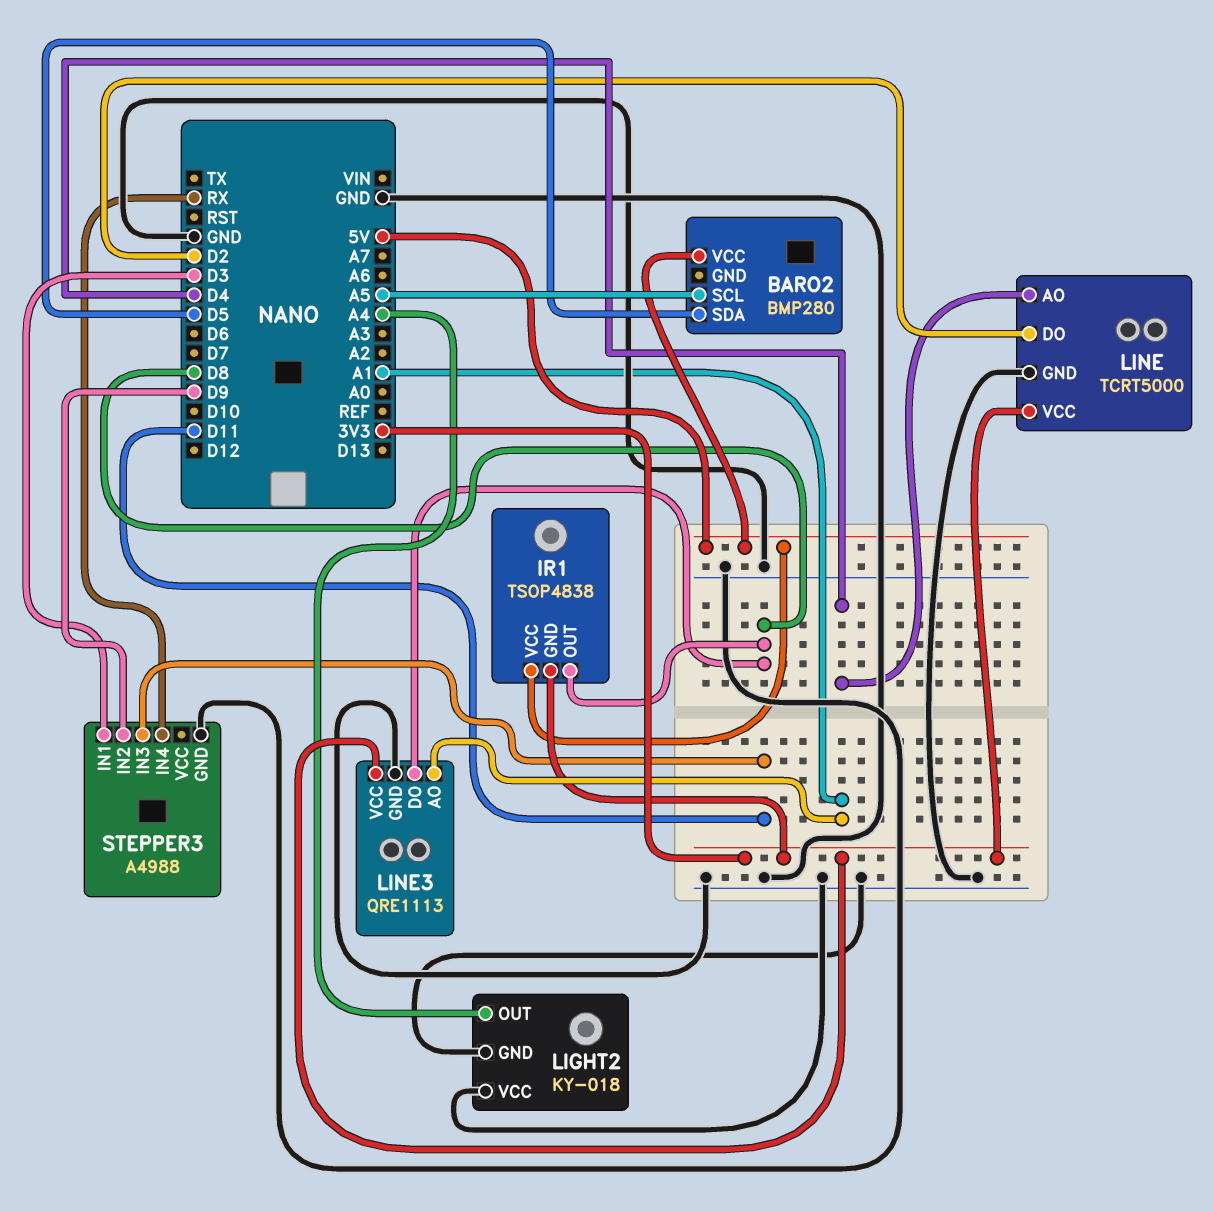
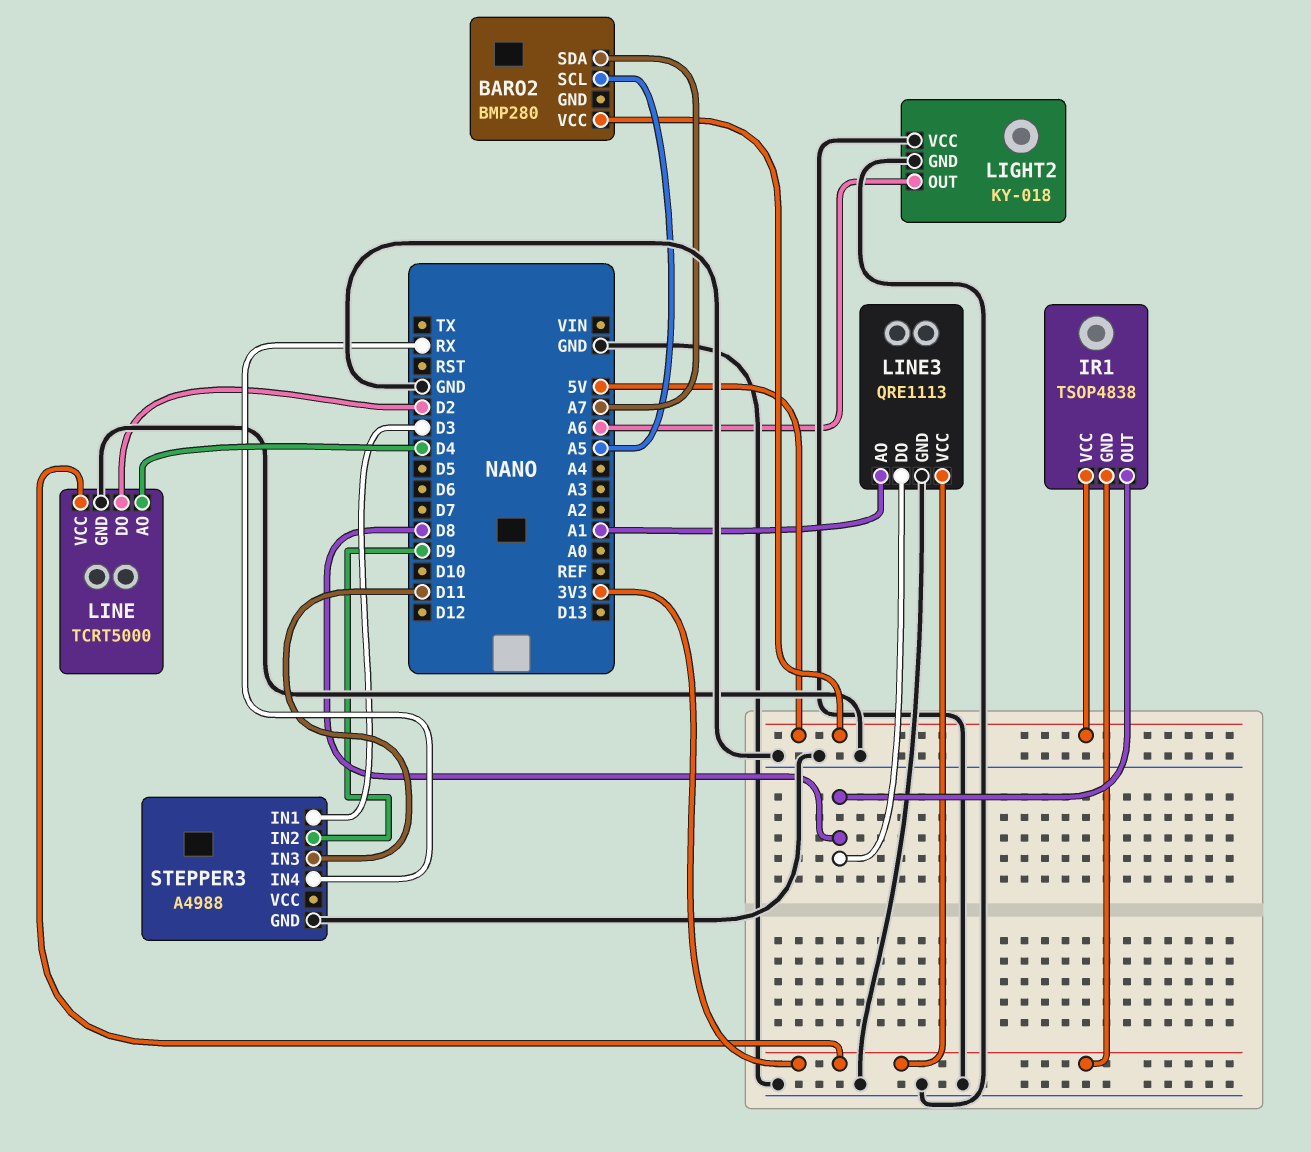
BARO2 pin SDA: D5 -> A7
LIGHT2 pin OUT: A4 -> A6

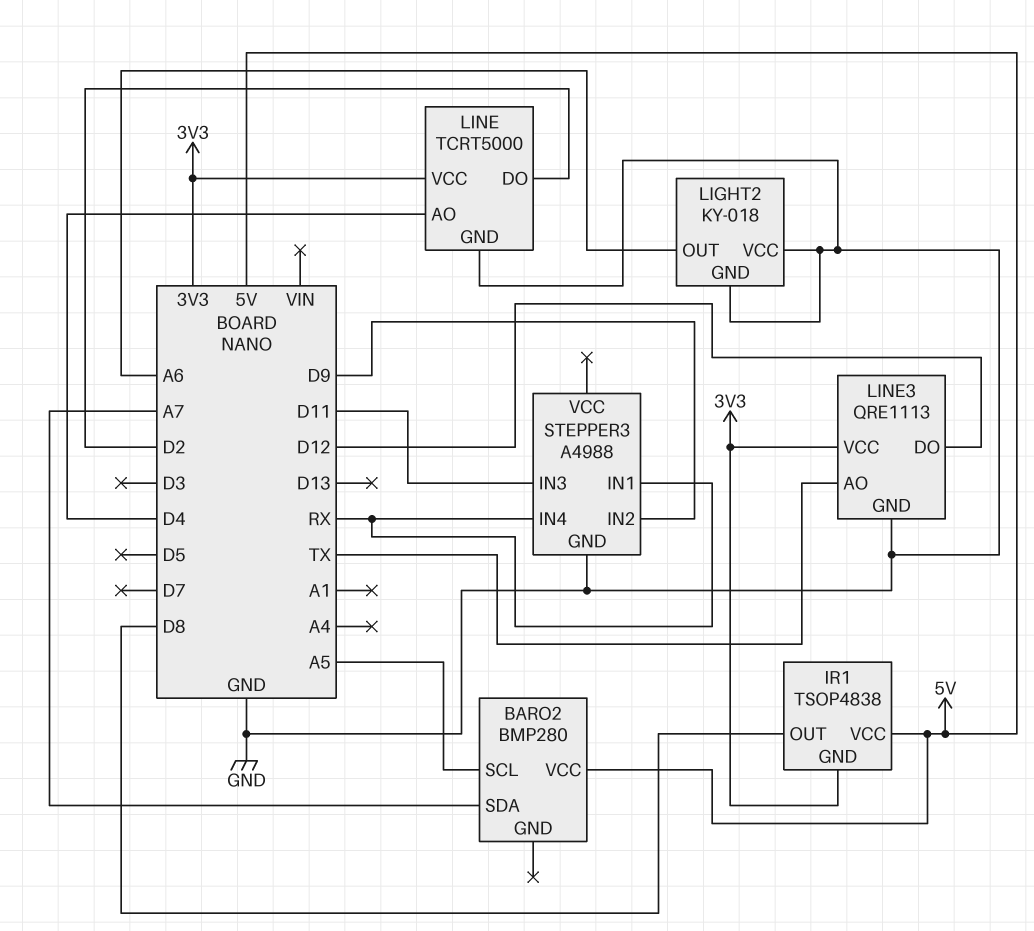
LINE3 pin AO: A1 -> TX
LINE3 pin DO: D8 -> D12
STEPPER3 pin IN1: D3 -> RX

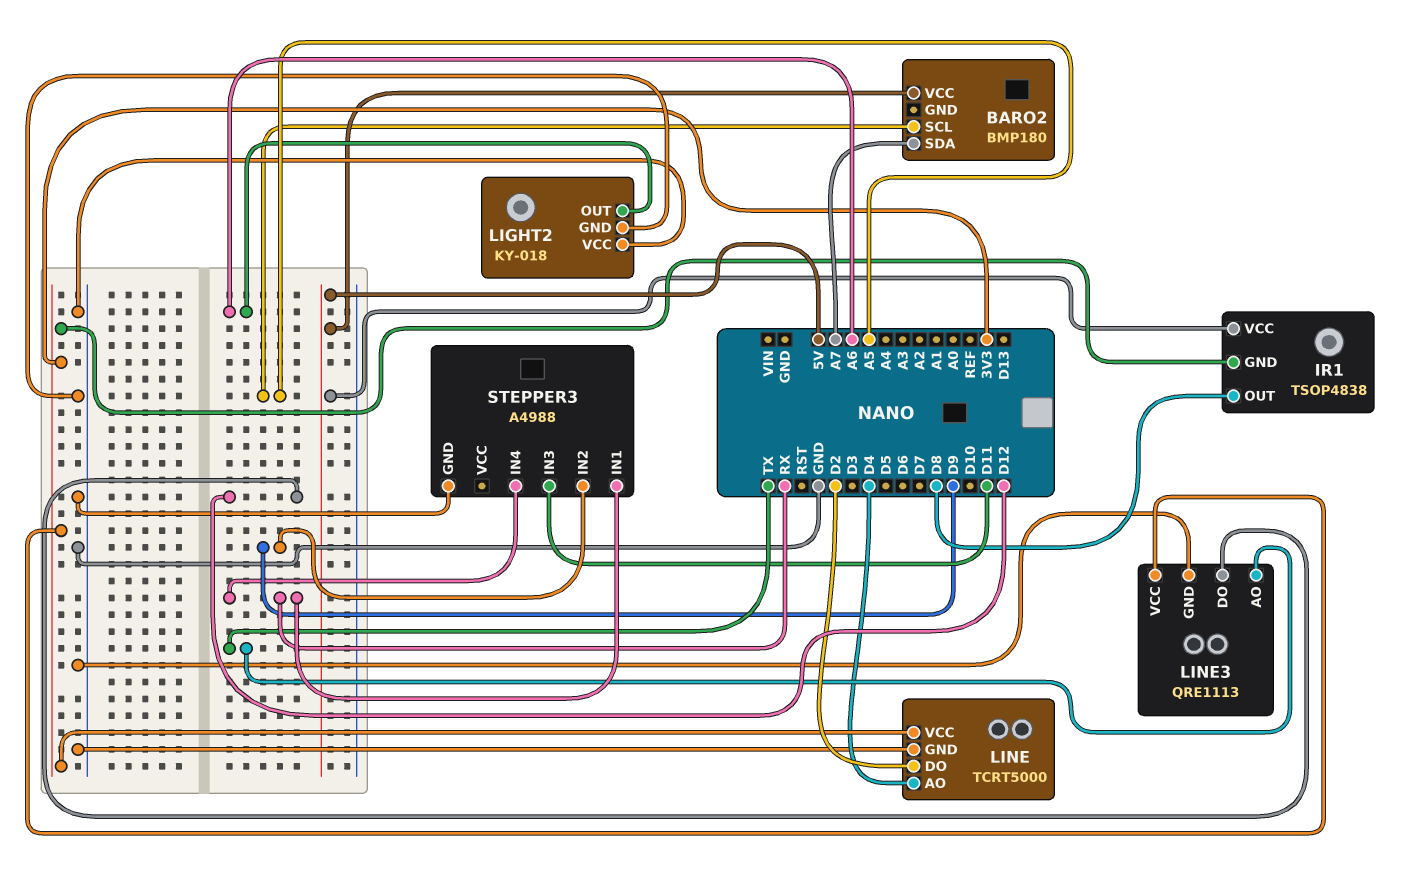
BARO2: BMP280 -> BMP180

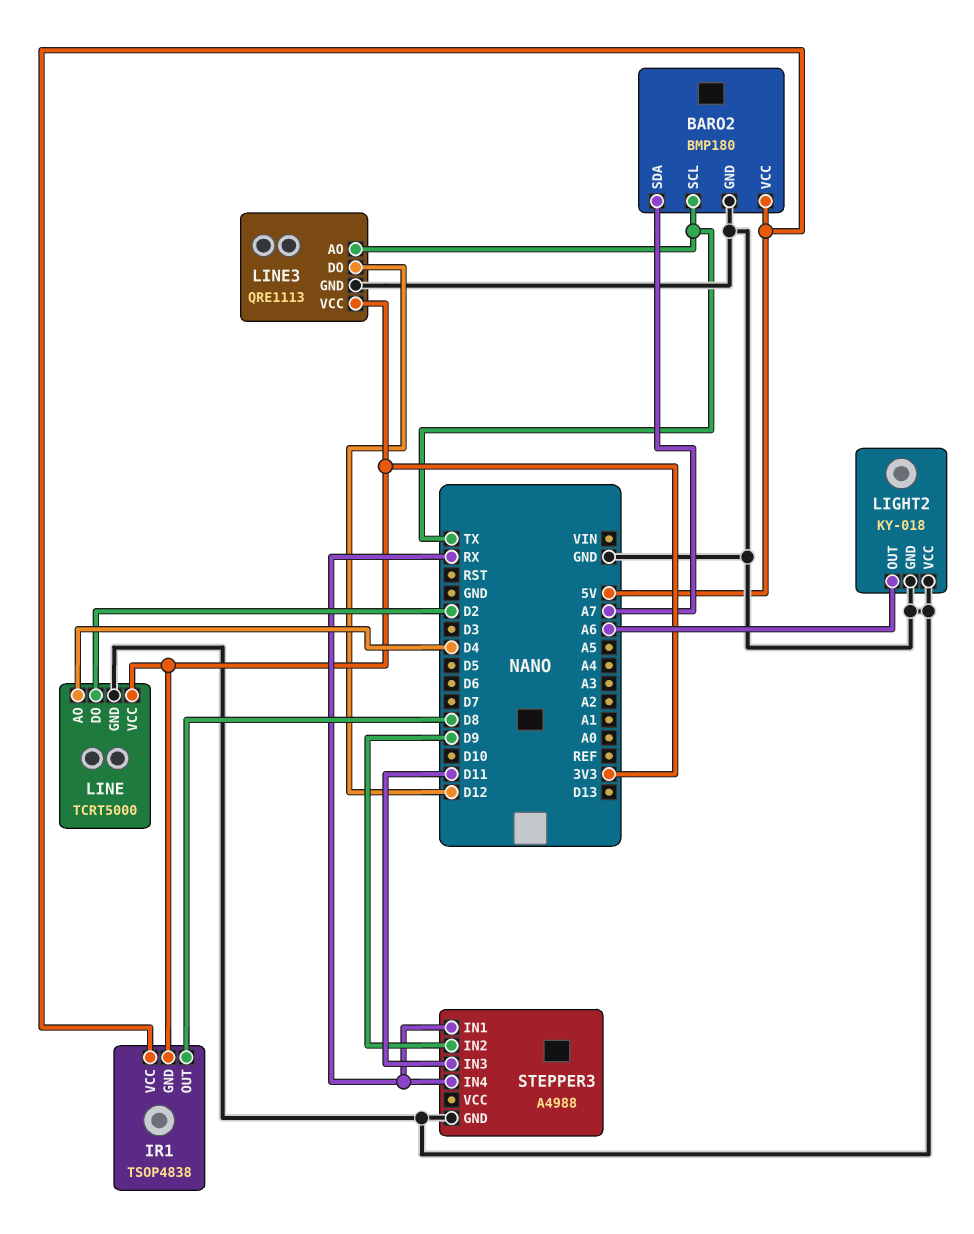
BARO2 pin GND: none -> GND
BARO2 pin SCL: A5 -> TX

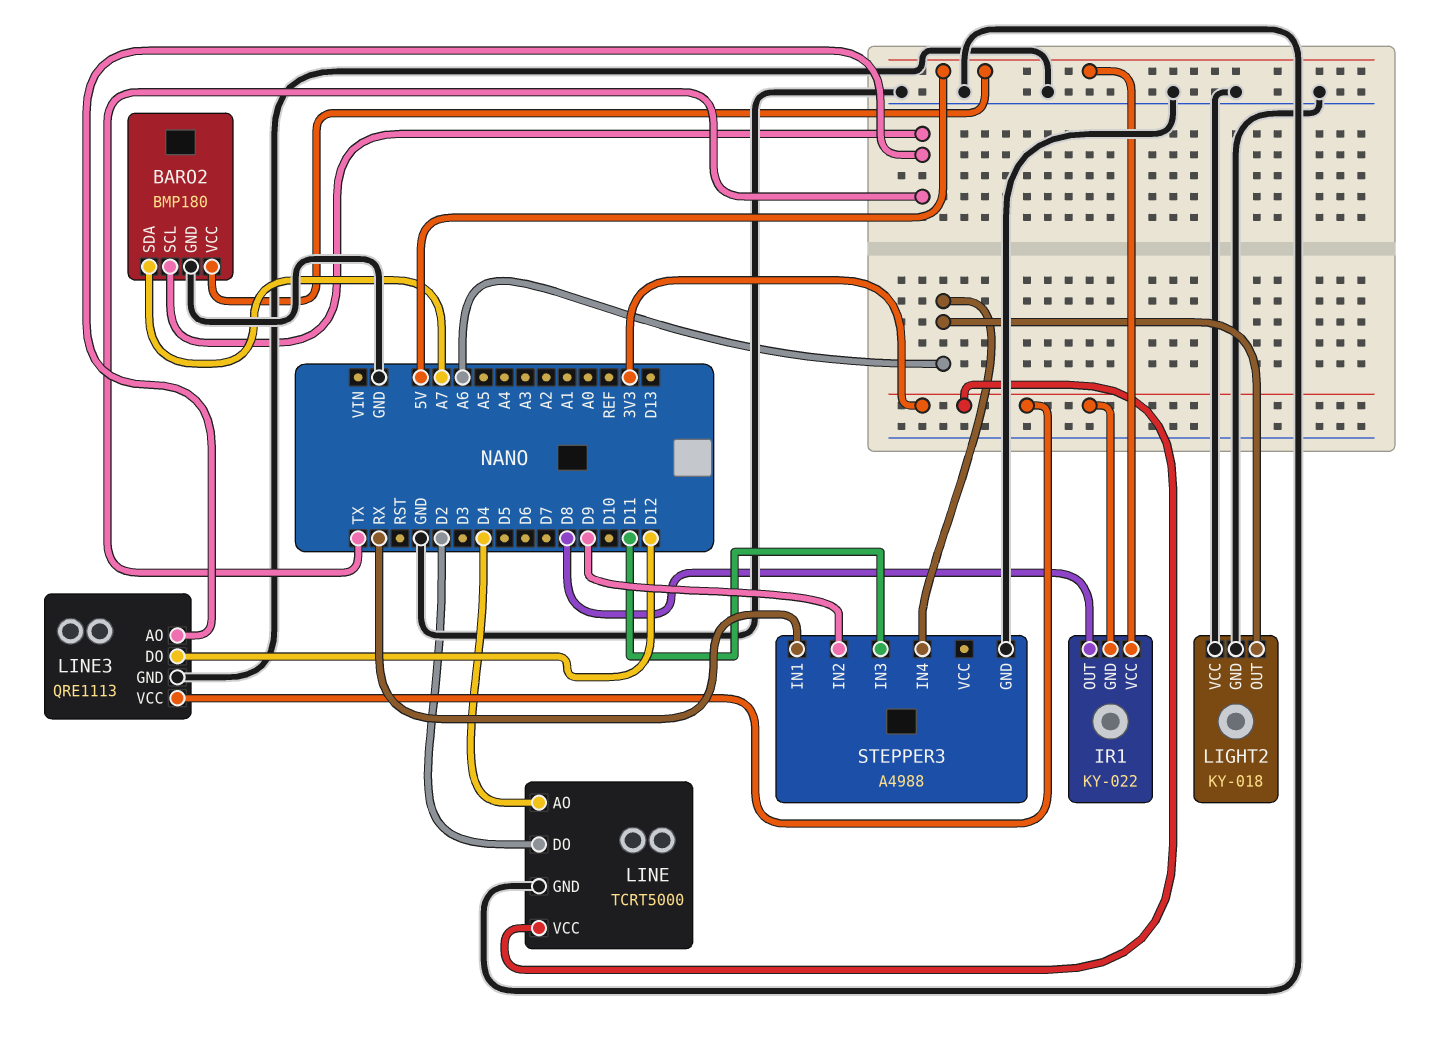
IR1: TSOP4838 -> KY-022
STEPPER3 pin IN4: RX -> A6

